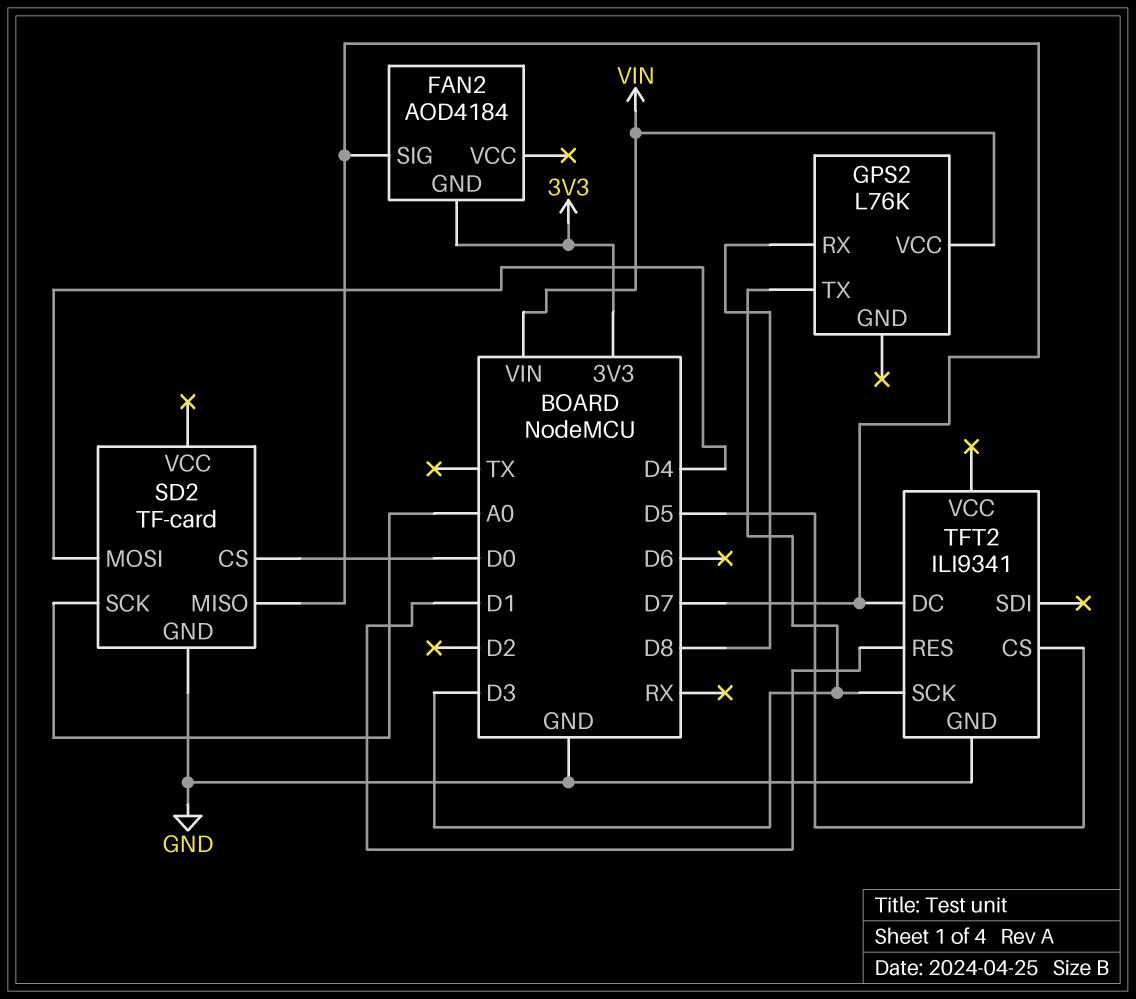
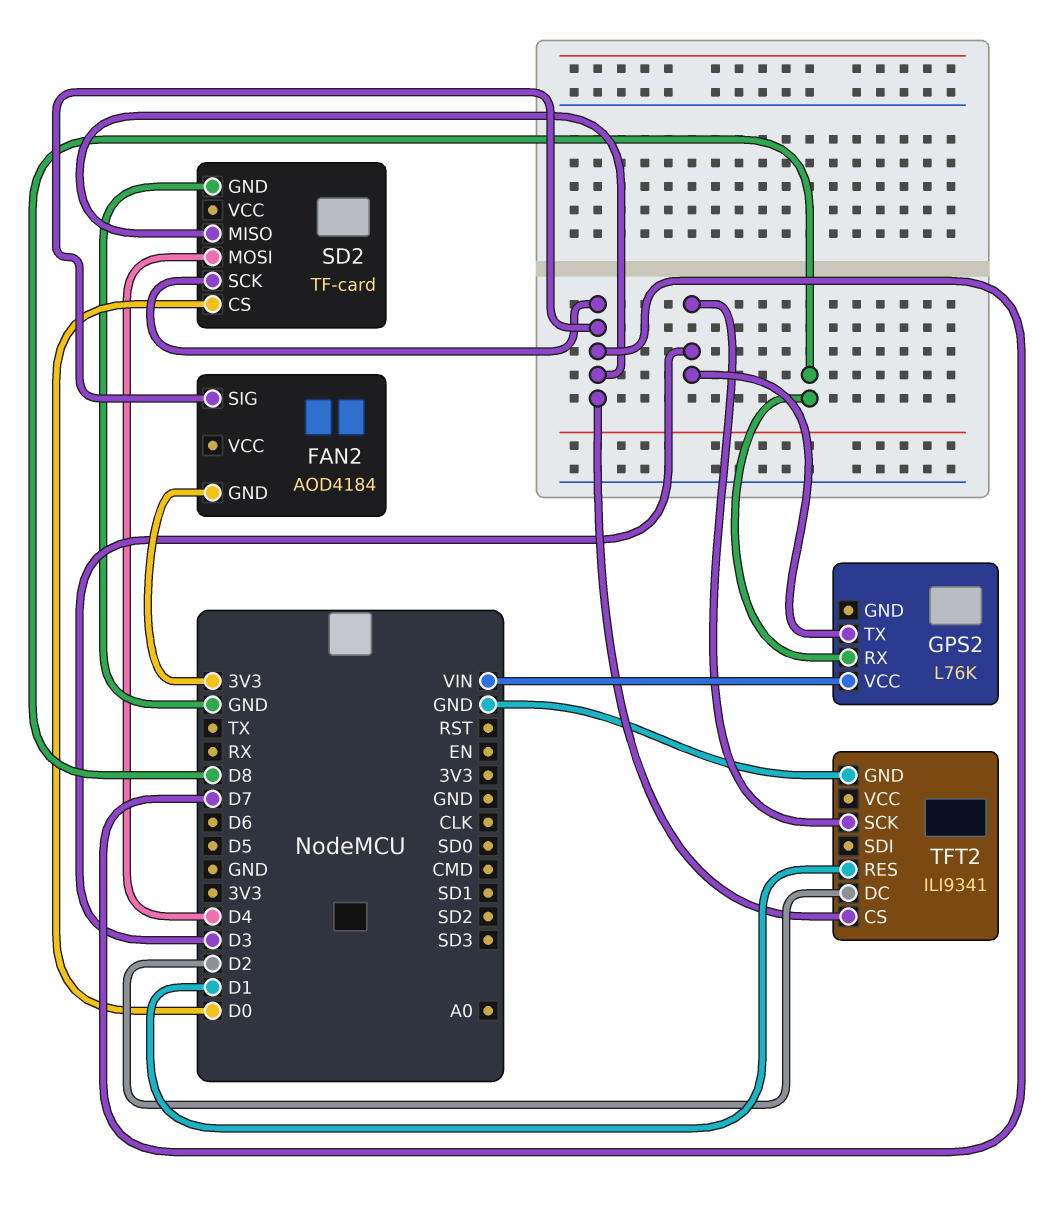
SD2 pin SCK: A0 -> D7
TFT2 pin CS: D5 -> D7
TFT2 pin DC: D7 -> D2

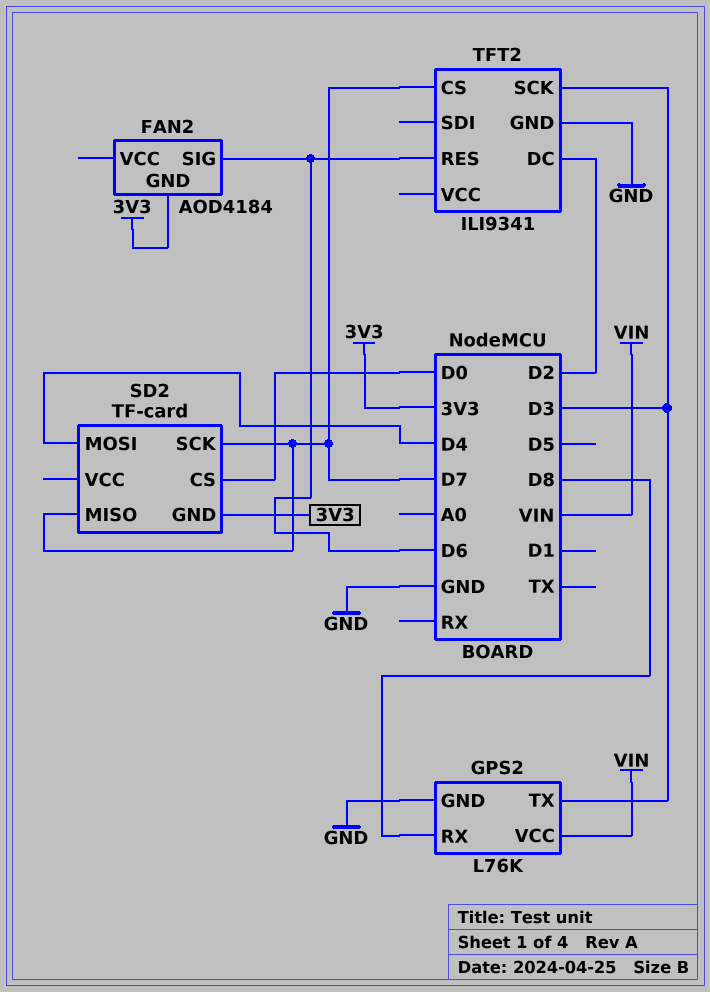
FAN2 pin SIG: D7 -> D6
GPS2 pin GND: none -> GND
SD2 pin GND: GND -> 3V3
TFT2 pin RES: D1 -> D6

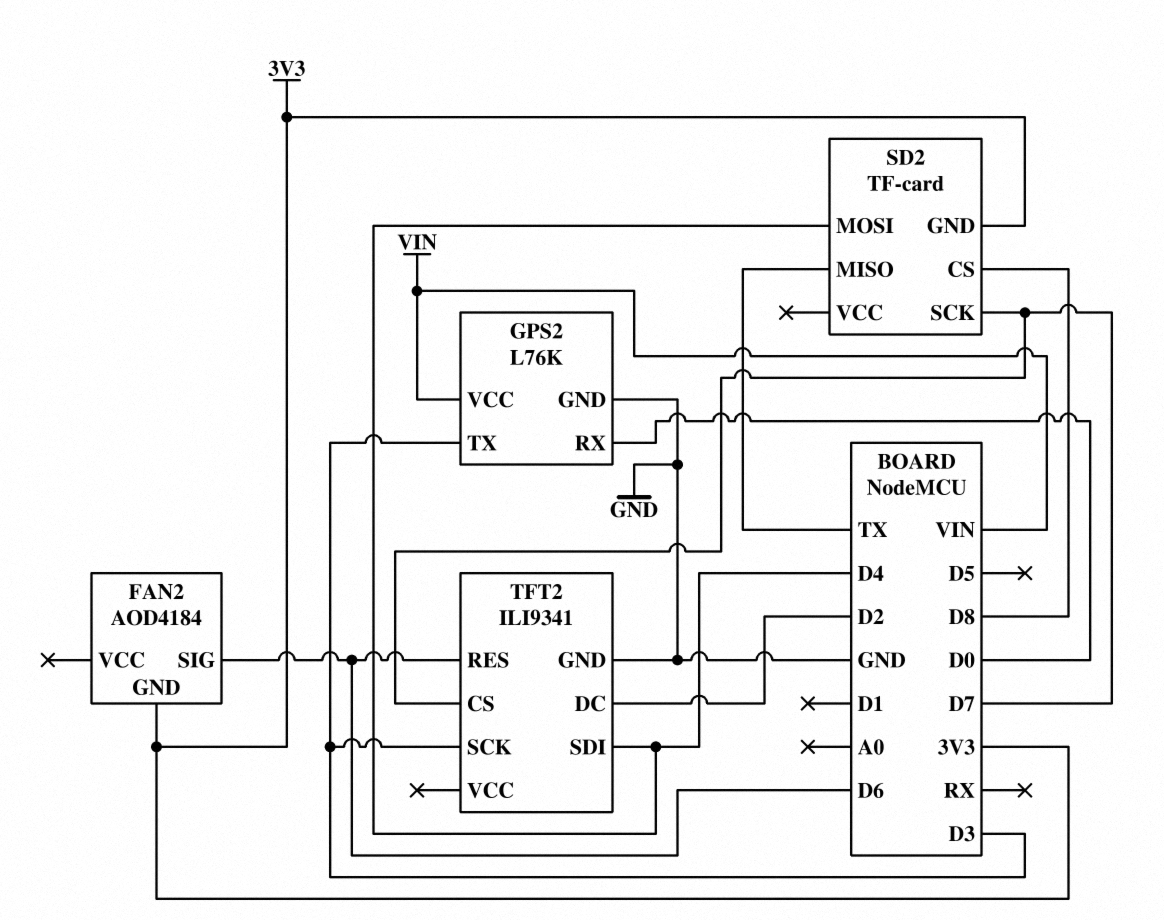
GPS2 pin RX: D8 -> D0
SD2 pin CS: D0 -> D8
SD2 pin MISO: D7 -> TX
TFT2 pin SDI: none -> D4

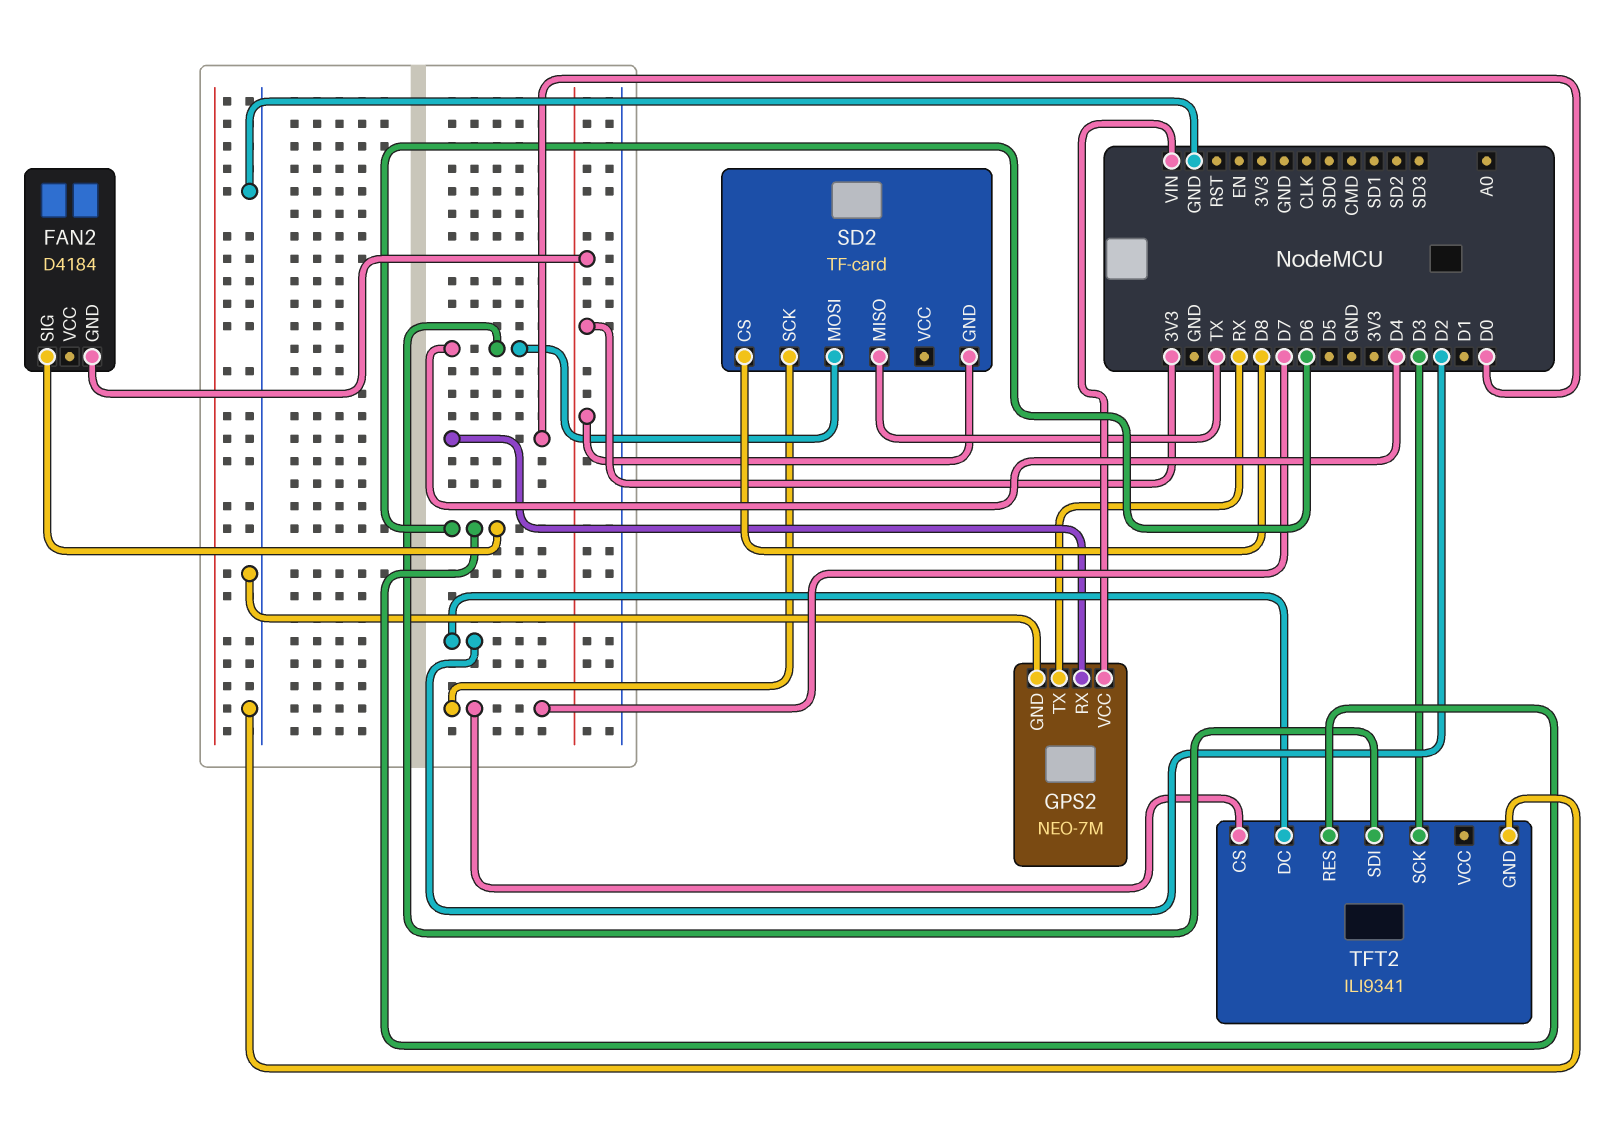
FAN2: AOD4184 -> D4184
GPS2: L76K -> NEO-7M
GPS2 pin TX: D3 -> RX

